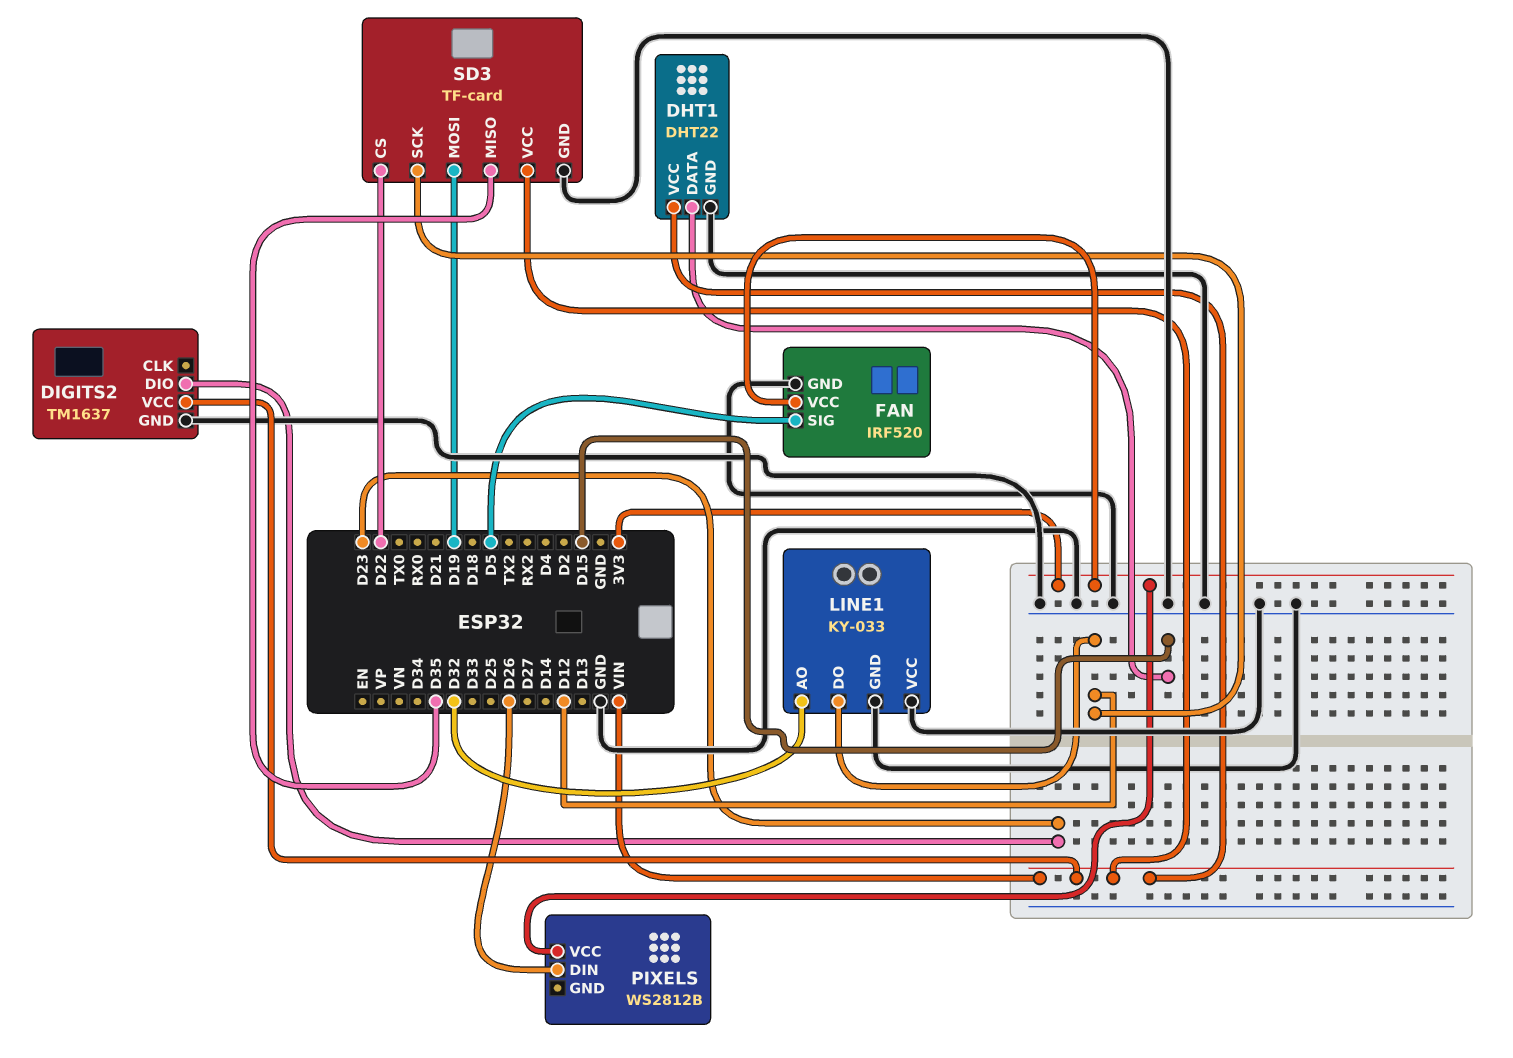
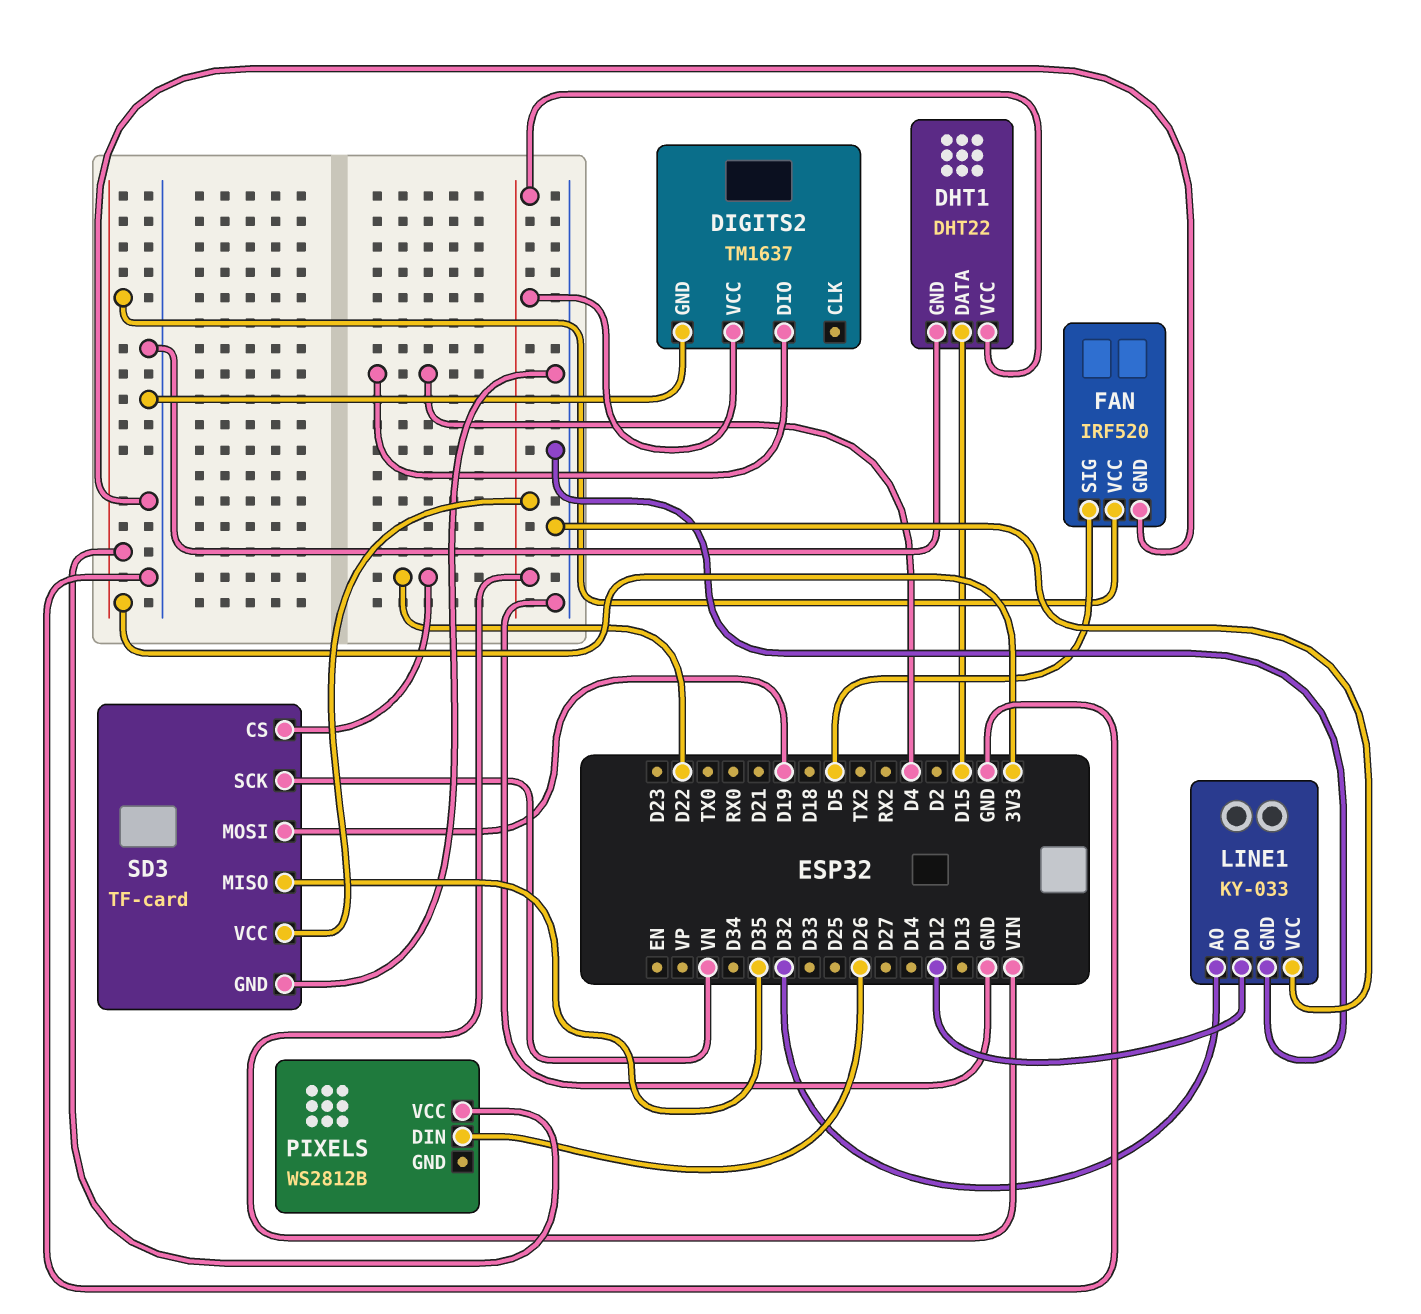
DIGITS2 pin DIO: D23 -> D4
SD3 pin SCK: D12 -> VN

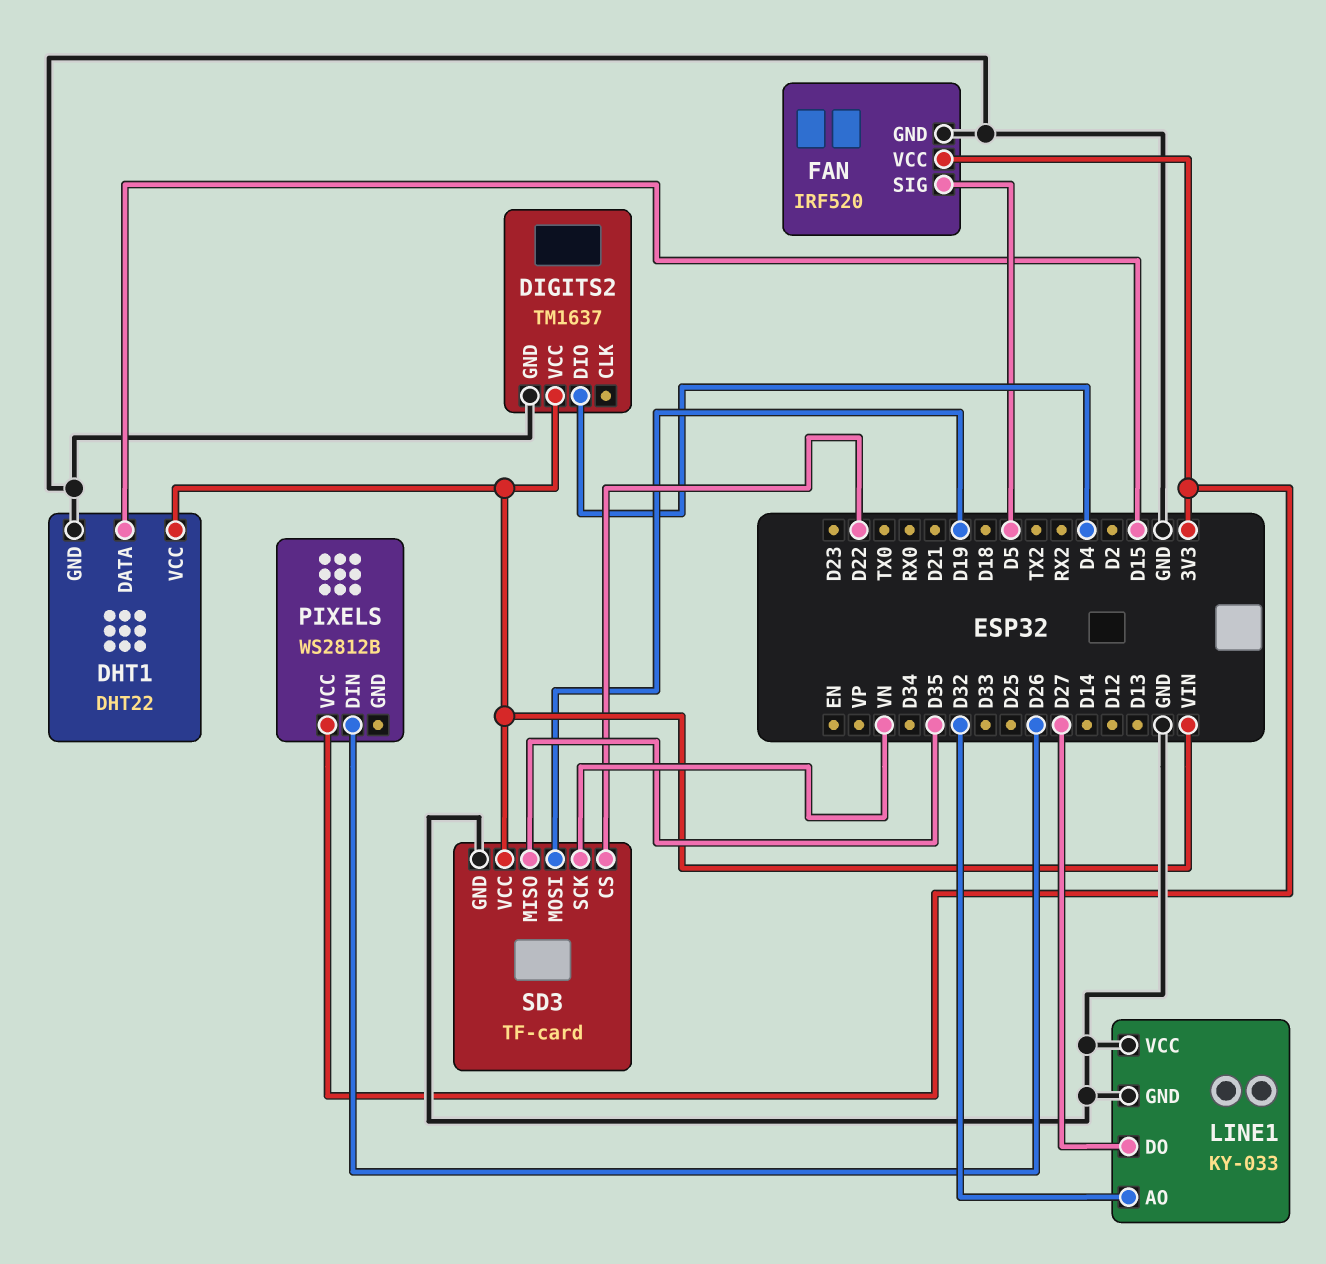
LINE1 pin DO: D12 -> D27

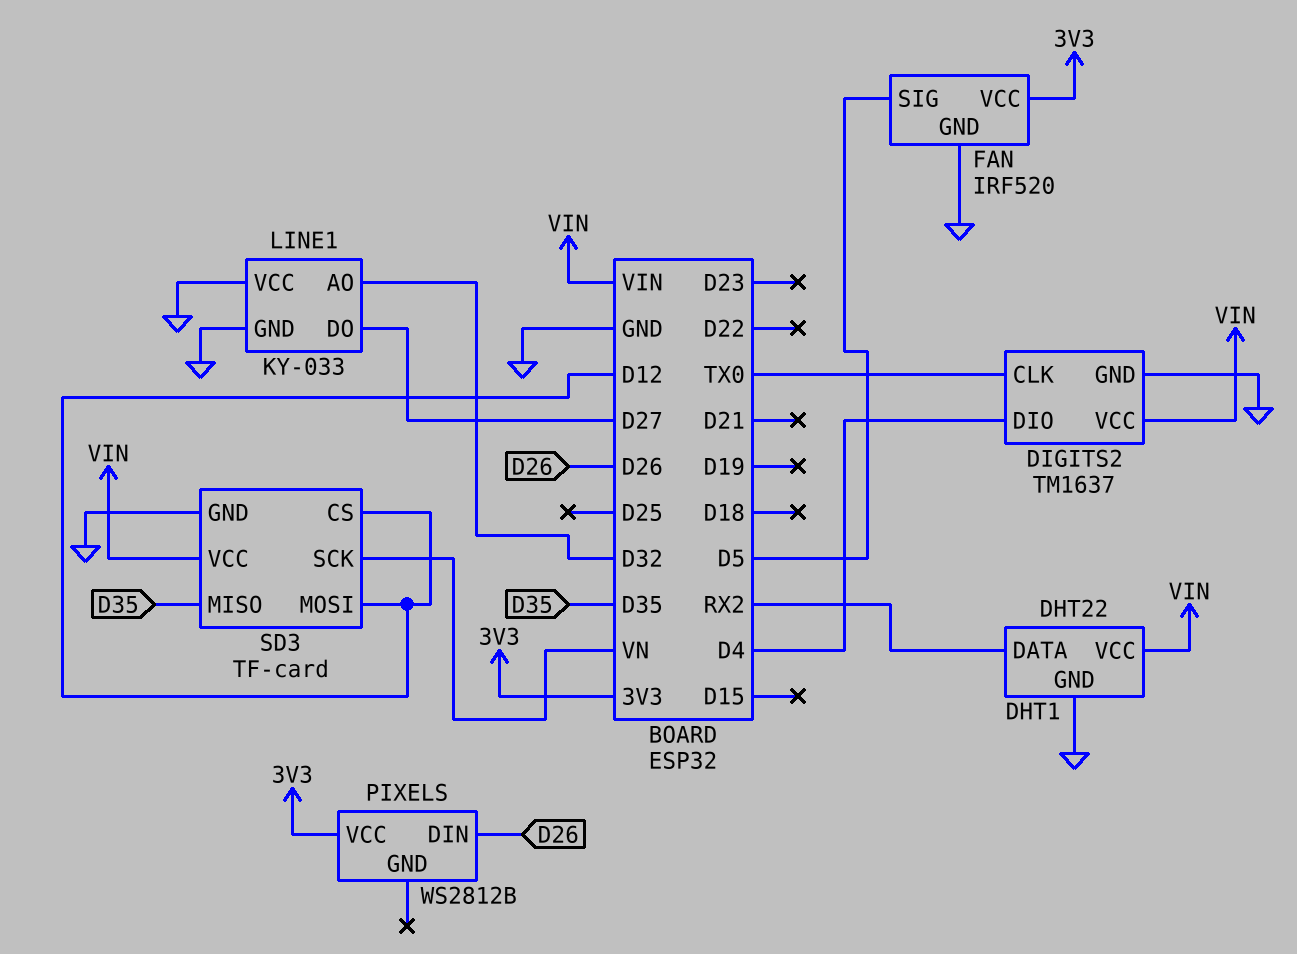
DHT1 pin DATA: D15 -> RX2
DIGITS2 pin CLK: none -> TX0
SD3 pin CS: D22 -> D12
SD3 pin MOSI: D19 -> D12

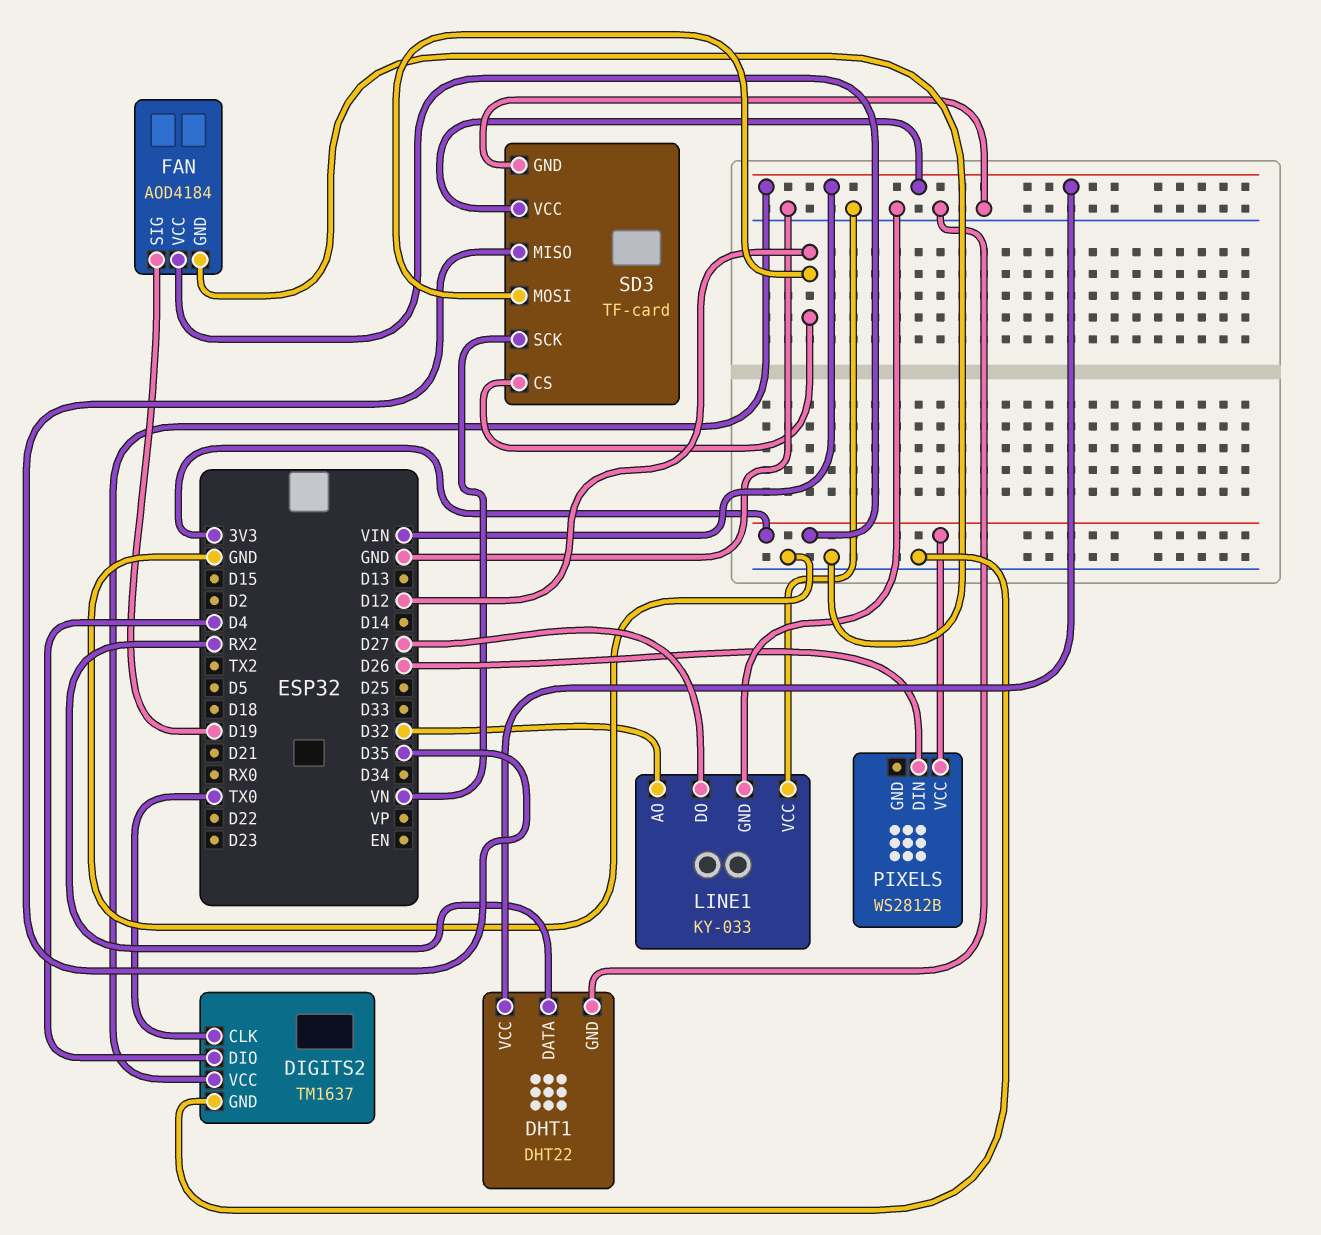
FAN: IRF520 -> AOD4184
FAN pin SIG: D5 -> D19

